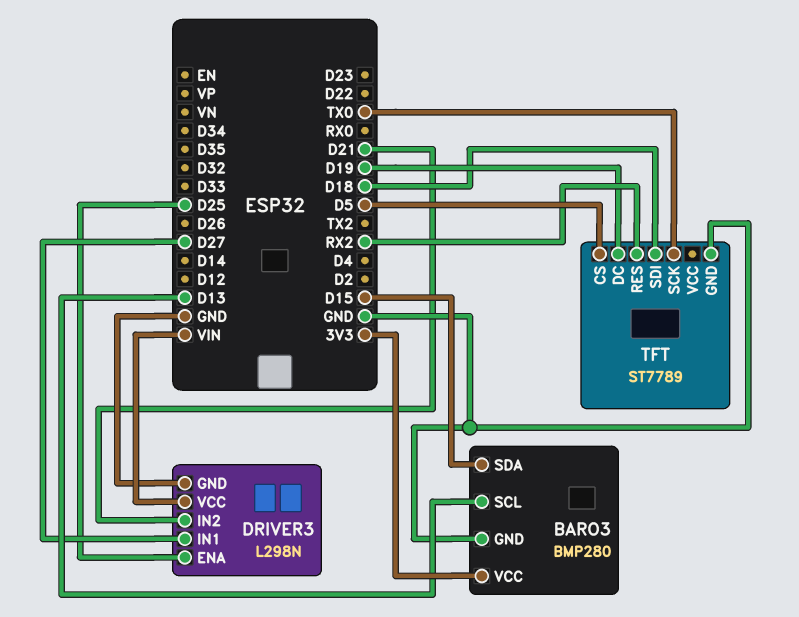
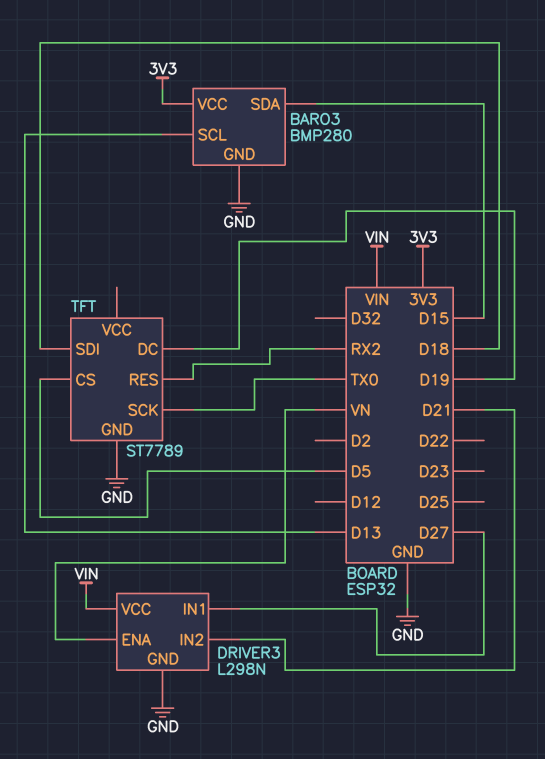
DRIVER3 pin ENA: D25 -> VN

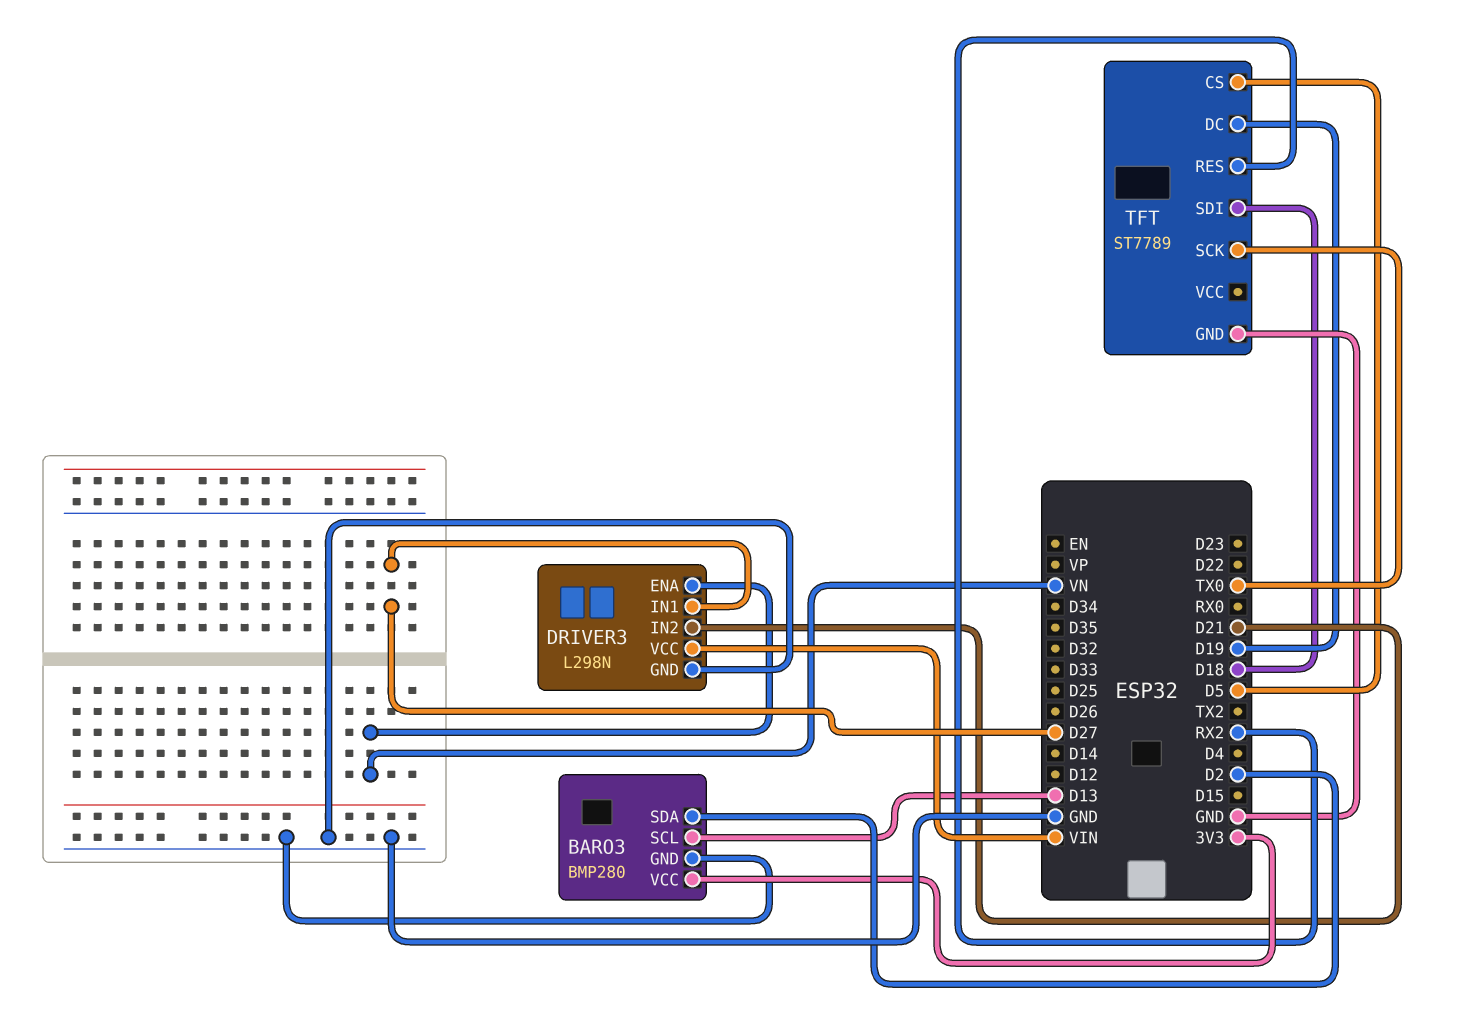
BARO3 pin SDA: D15 -> D2

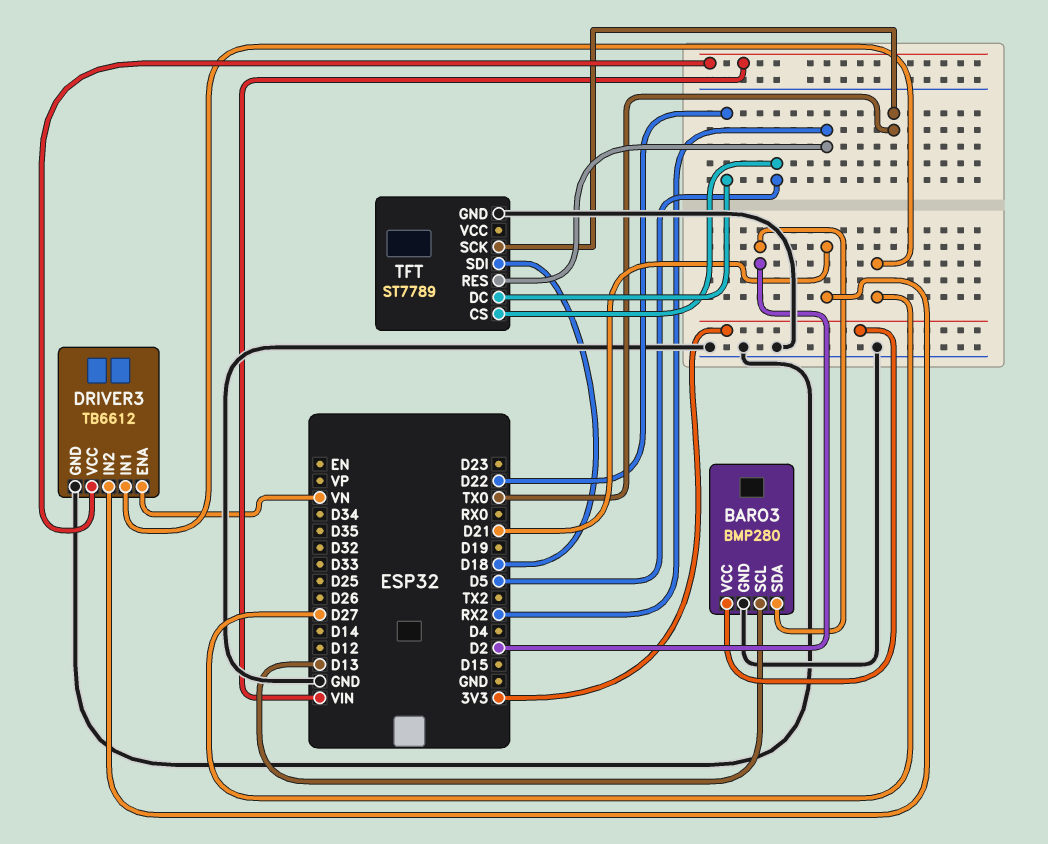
DRIVER3: L298N -> TB6612
TFT pin DC: D19 -> D22

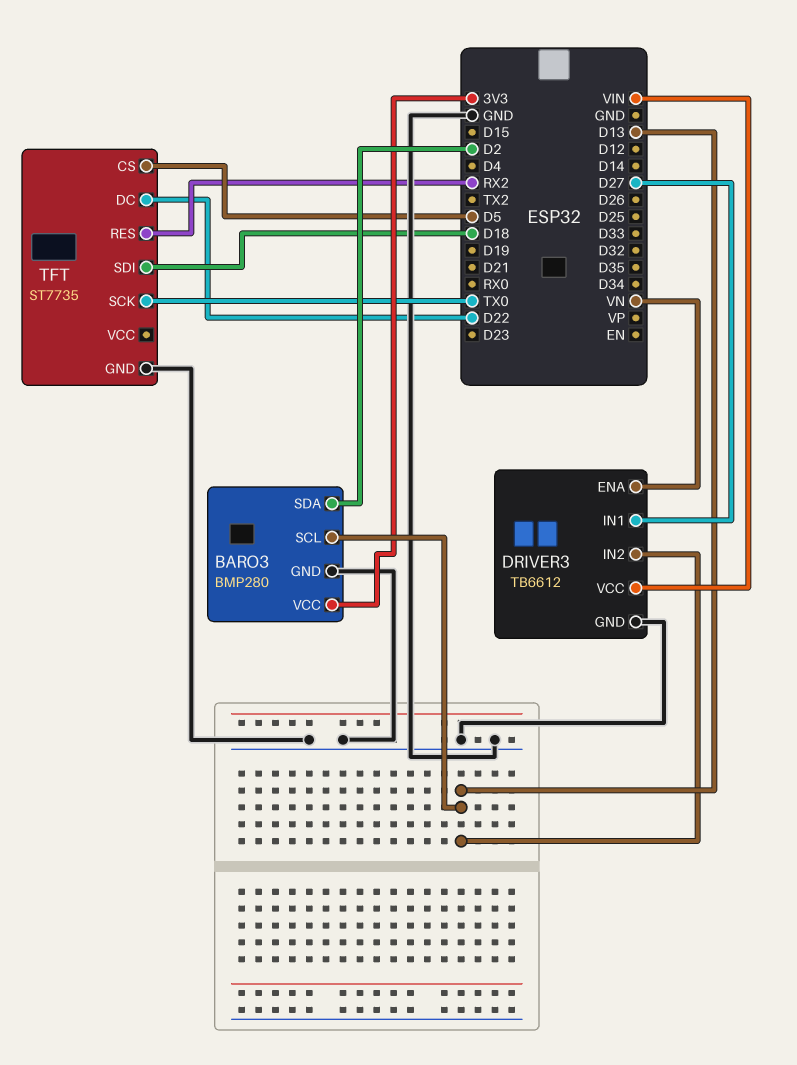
DRIVER3 pin IN2: D21 -> D13
TFT: ST7789 -> ST7735

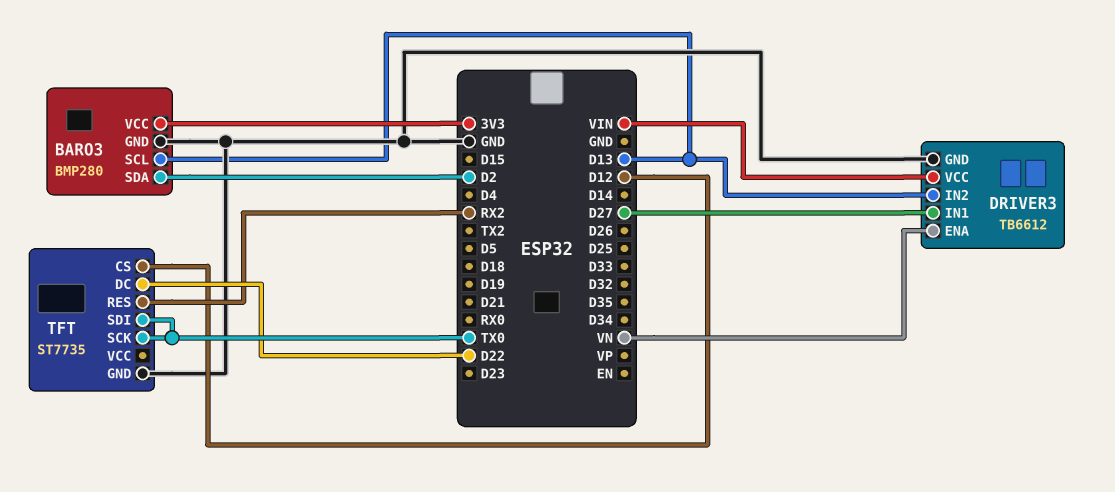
TFT pin CS: D5 -> D12
TFT pin SDI: D18 -> TX0

